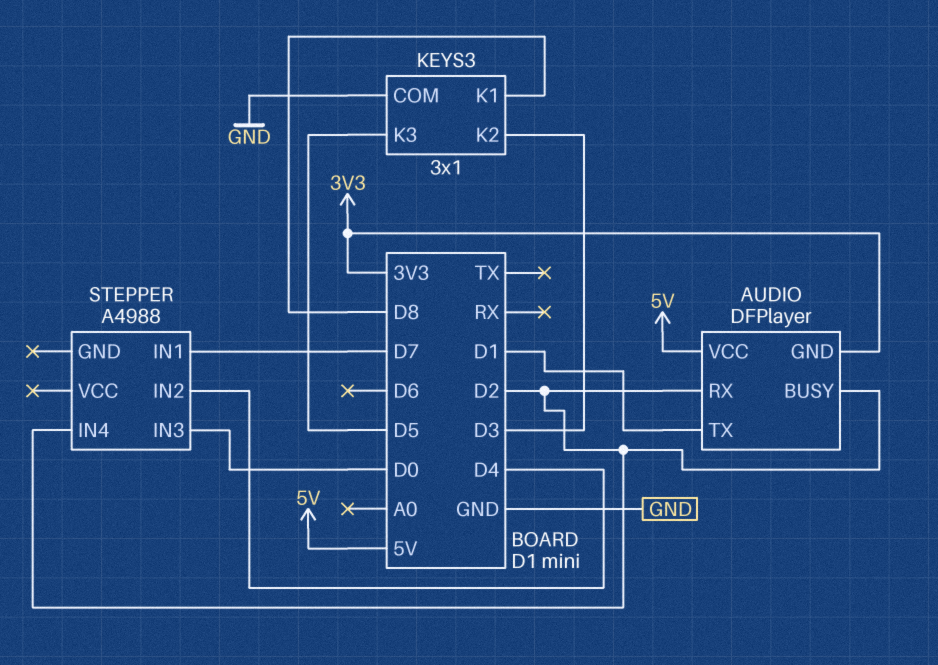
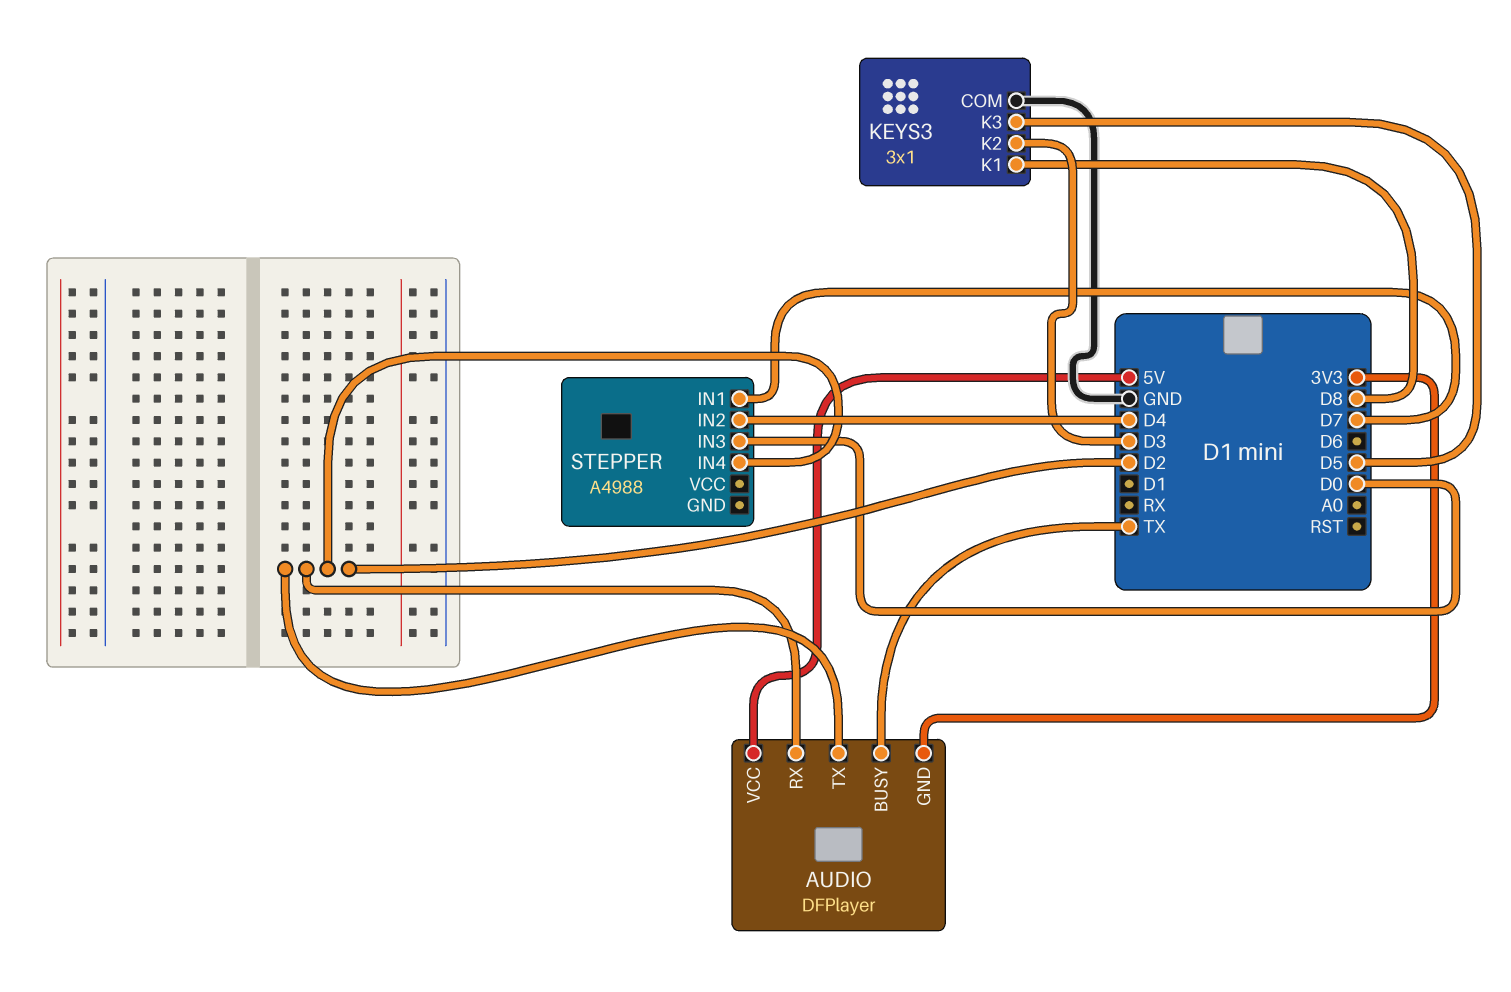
AUDIO pin BUSY: D2 -> TX
AUDIO pin TX: D1 -> D2

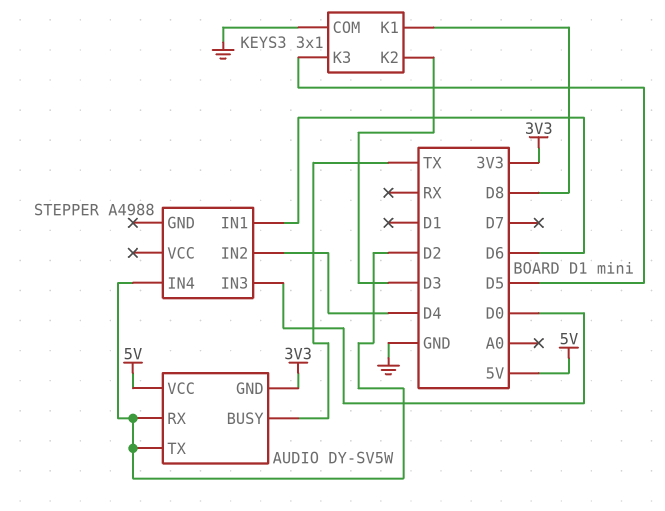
AUDIO: DFPlayer -> DY-SV5W
STEPPER pin IN1: D7 -> D6

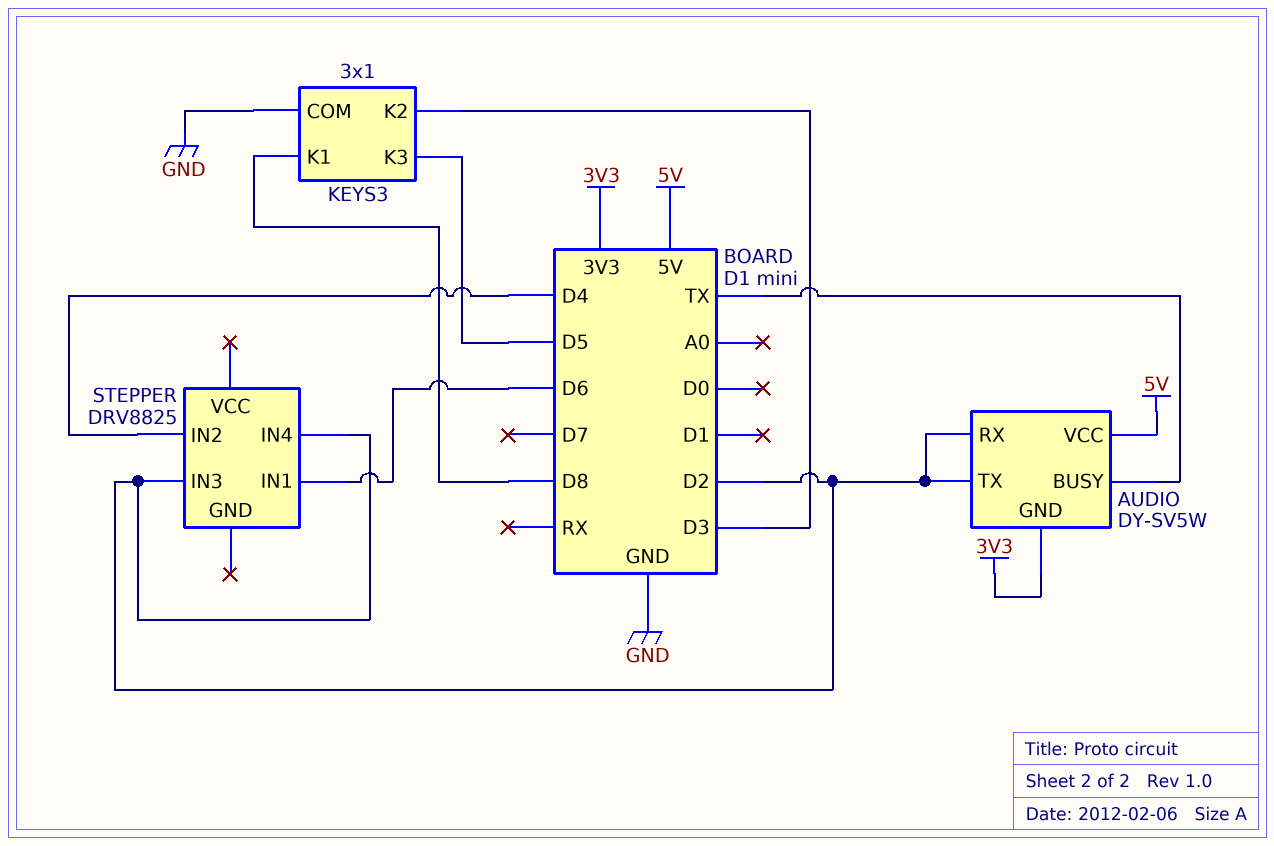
STEPPER: A4988 -> DRV8825
STEPPER pin IN3: D0 -> D2

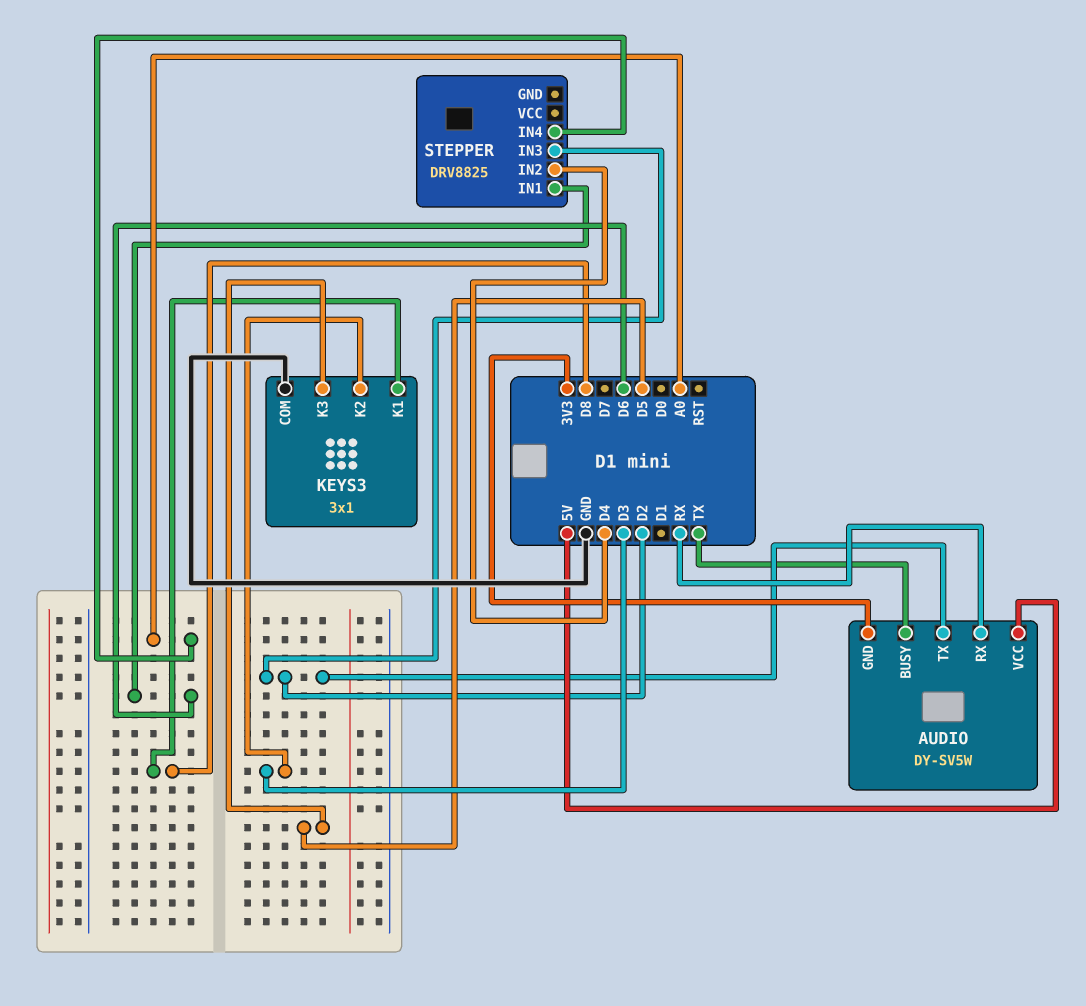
AUDIO pin RX: D2 -> RX
STEPPER pin IN4: D2 -> A0

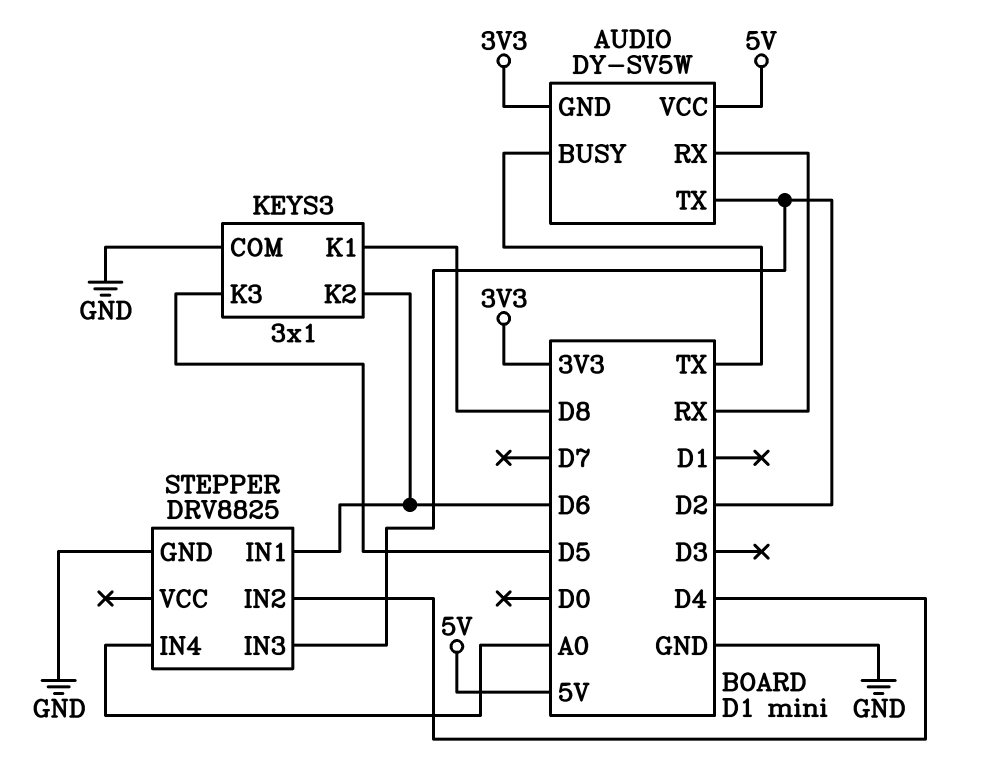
KEYS3 pin K2: D3 -> D6
STEPPER pin GND: none -> GND

